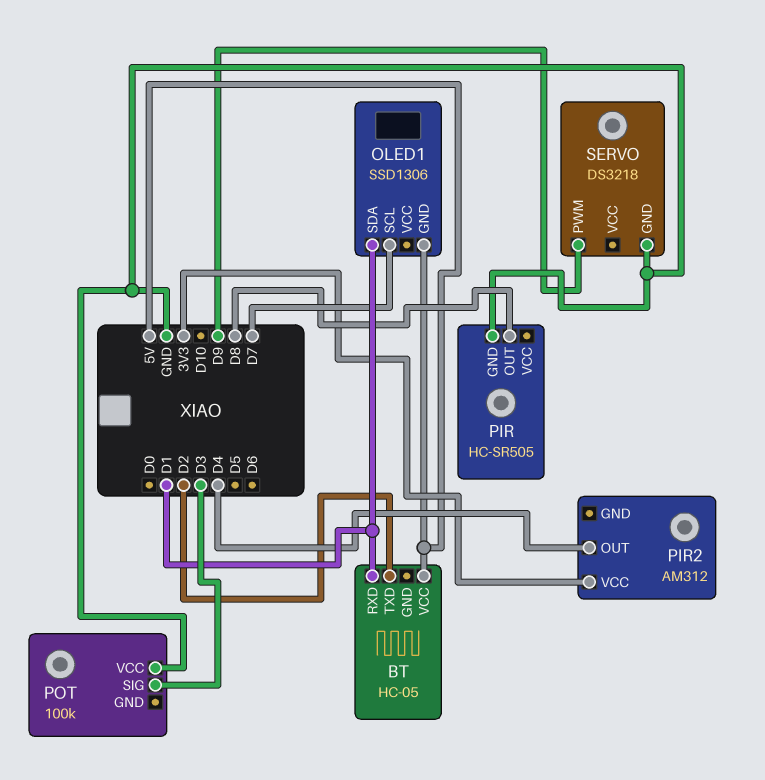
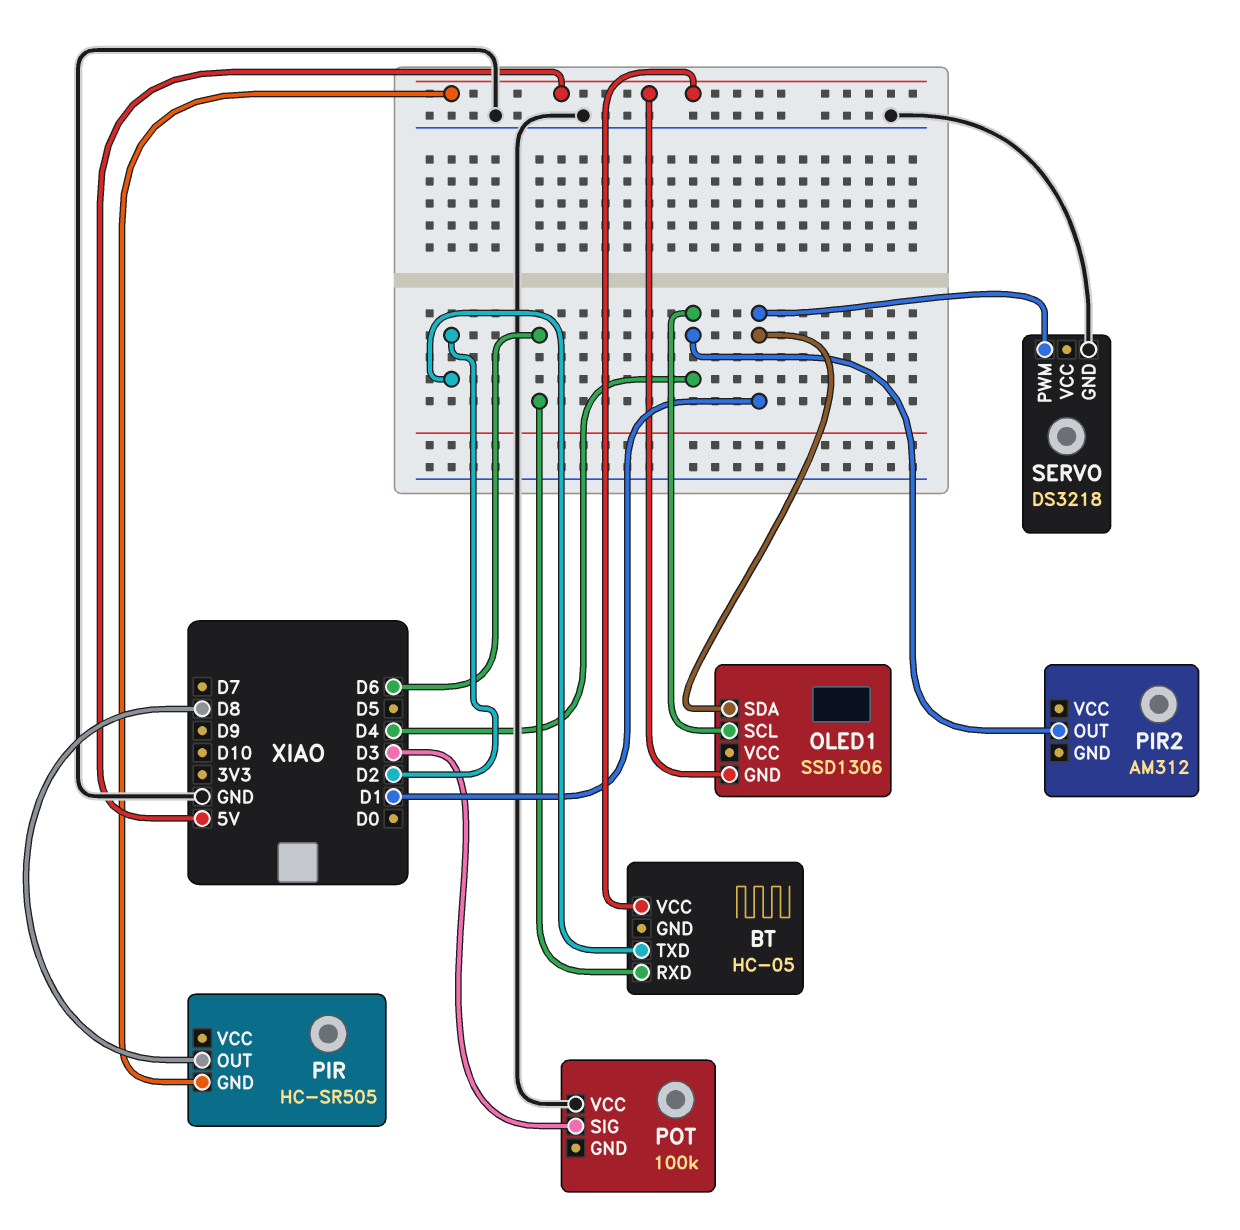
BT pin RXD: D1 -> D6
OLED1 pin SCL: D7 -> D4
PIR pin GND: GND -> 5V
PIR2 pin VCC: 3V3 -> none
SERVO pin PWM: D9 -> D1

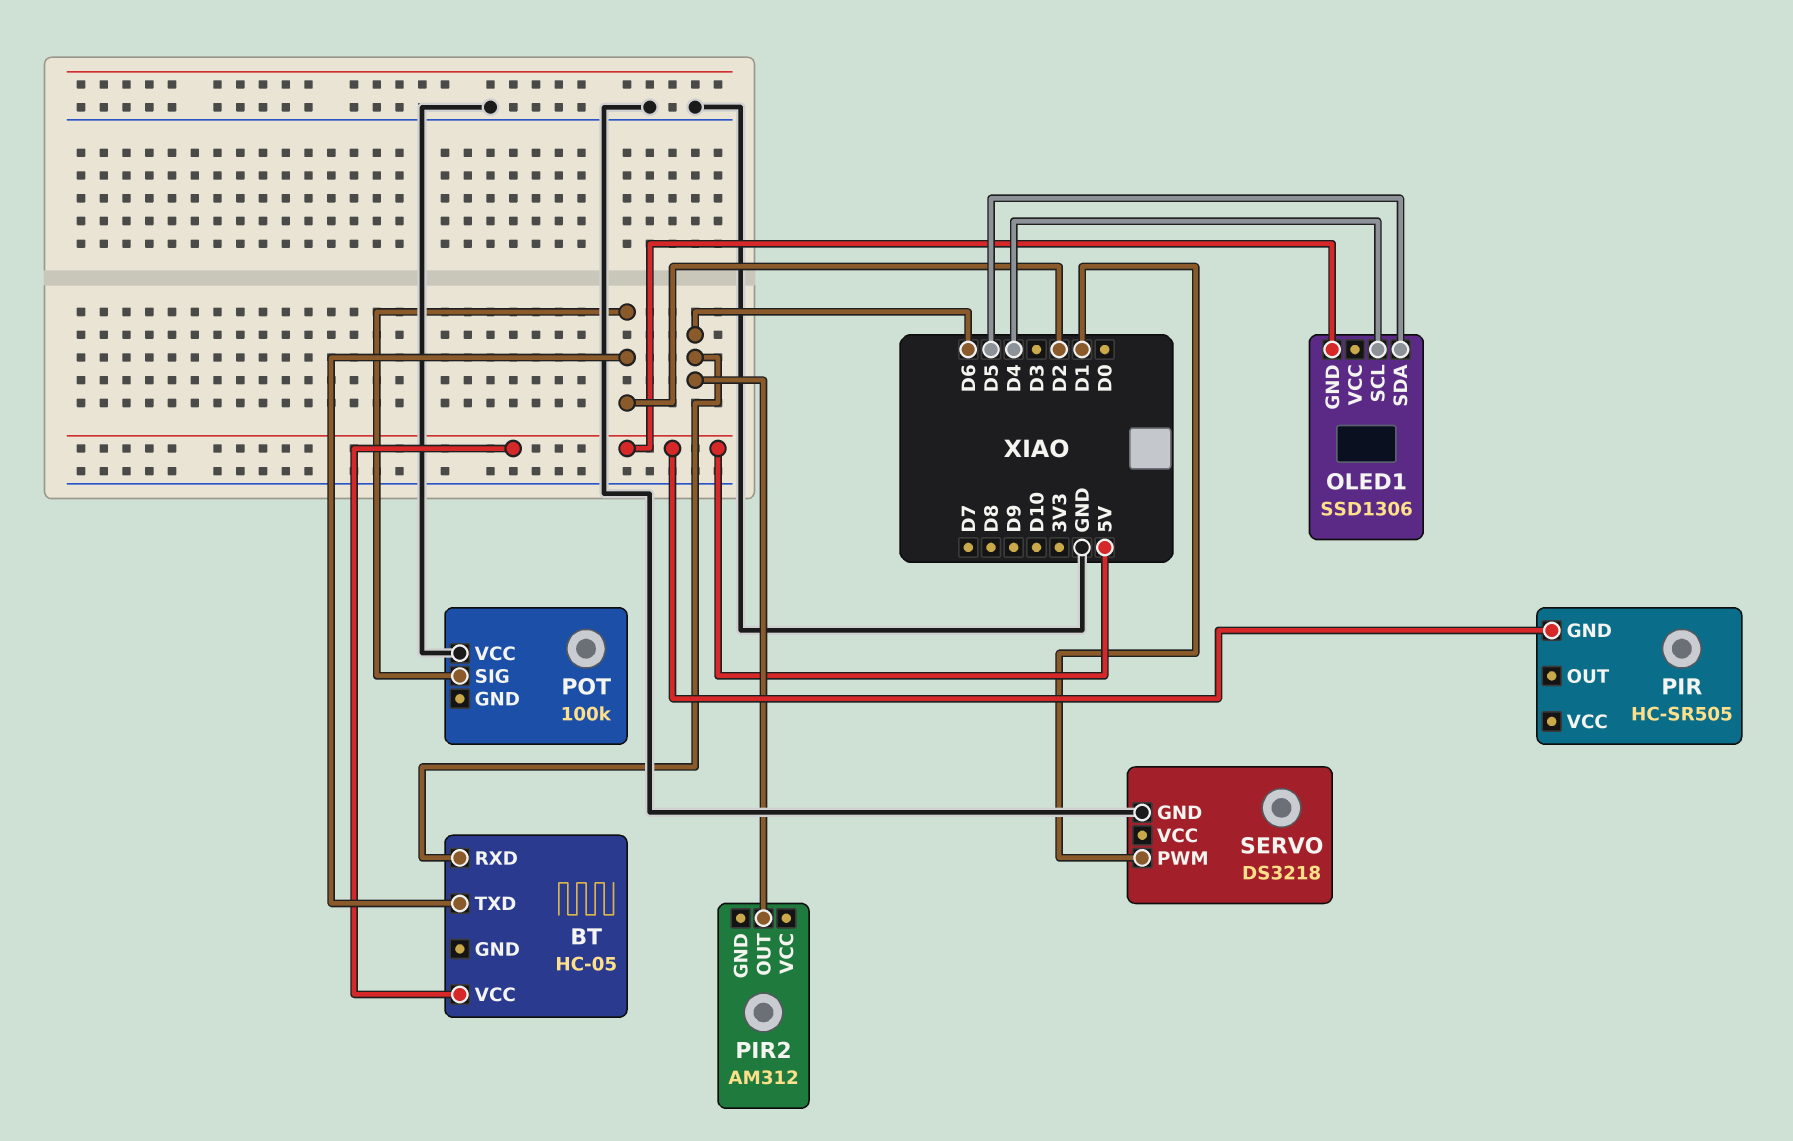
OLED1 pin SDA: D1 -> D5
PIR pin OUT: D8 -> none
PIR2 pin OUT: D4 -> D6
POT pin SIG: D3 -> D2

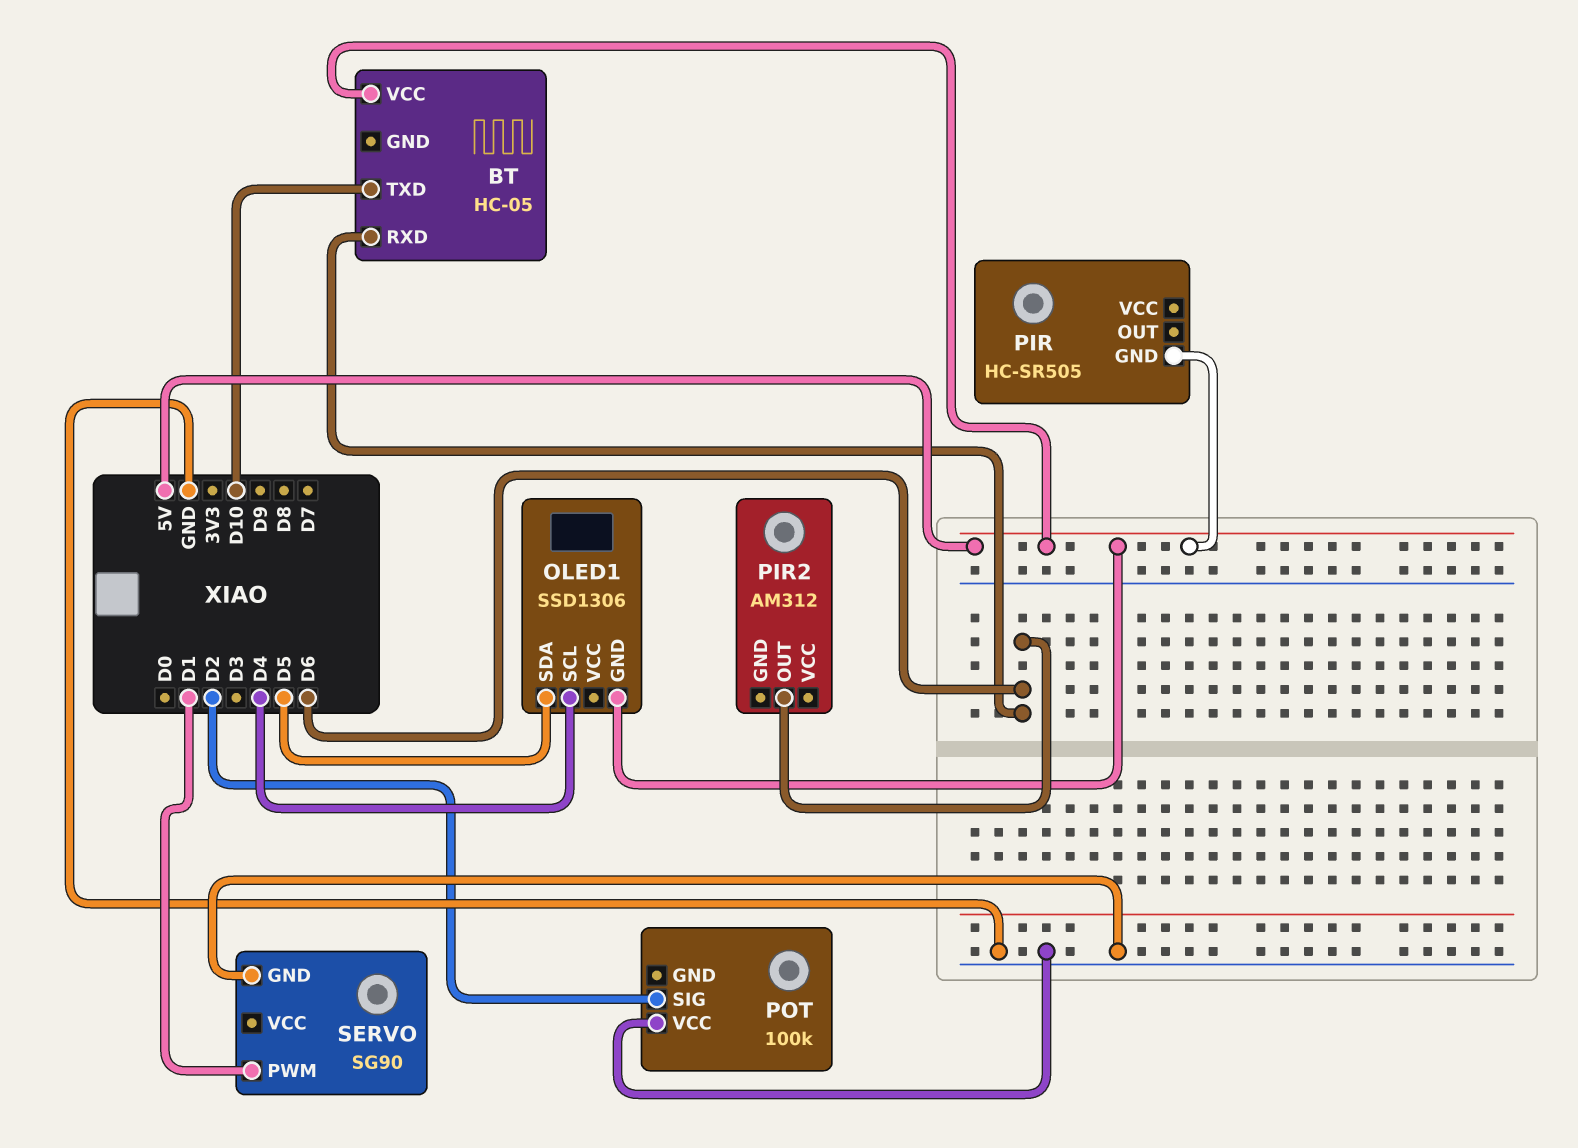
BT pin TXD: D2 -> D10
SERVO: DS3218 -> SG90

